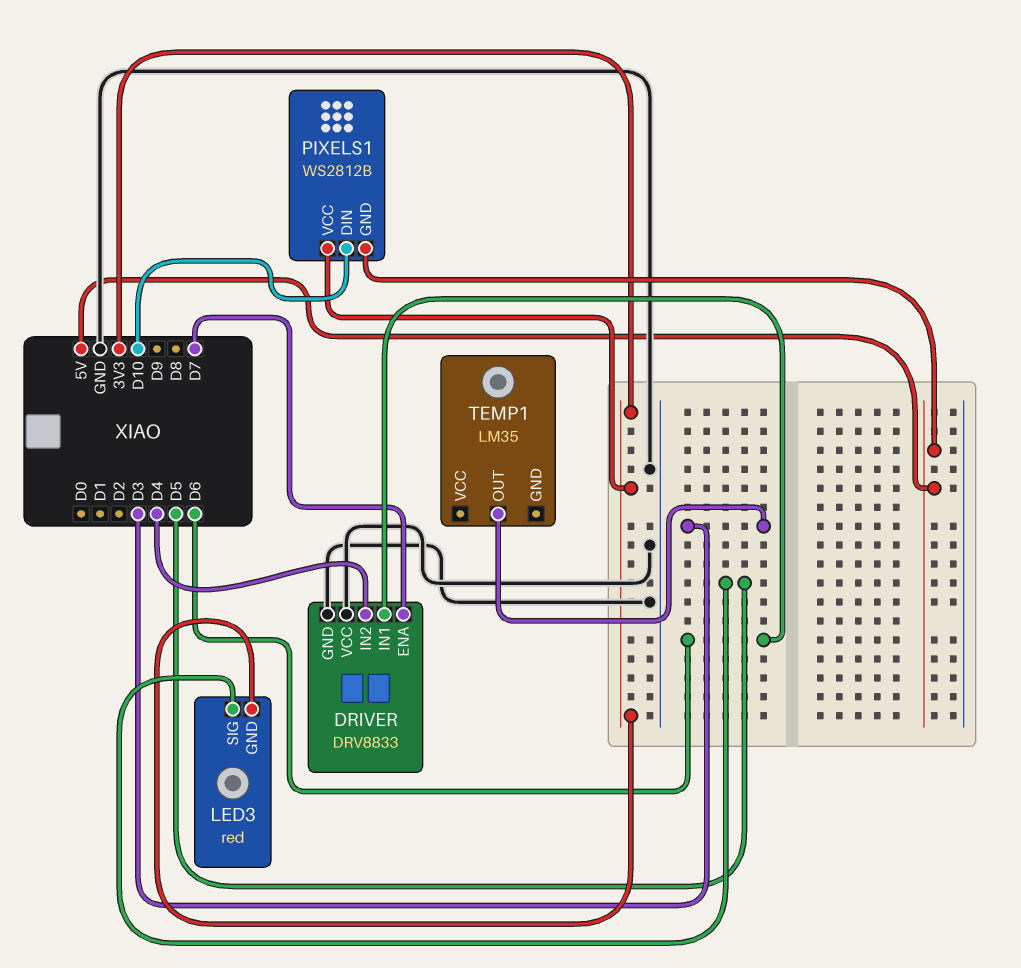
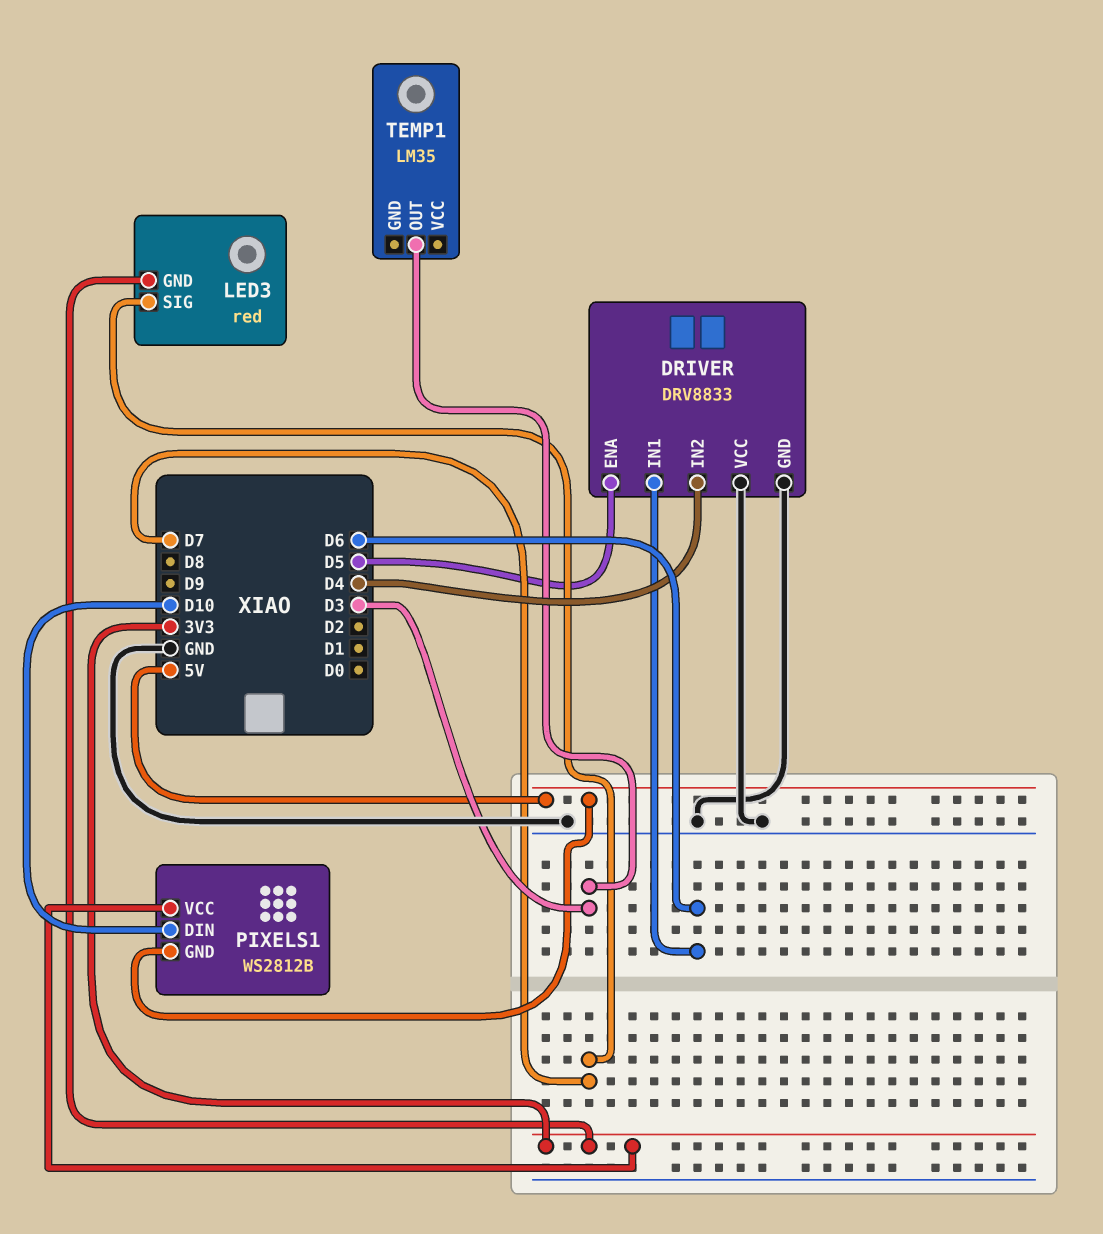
DRIVER pin ENA: D7 -> D5
LED3 pin SIG: D5 -> D7

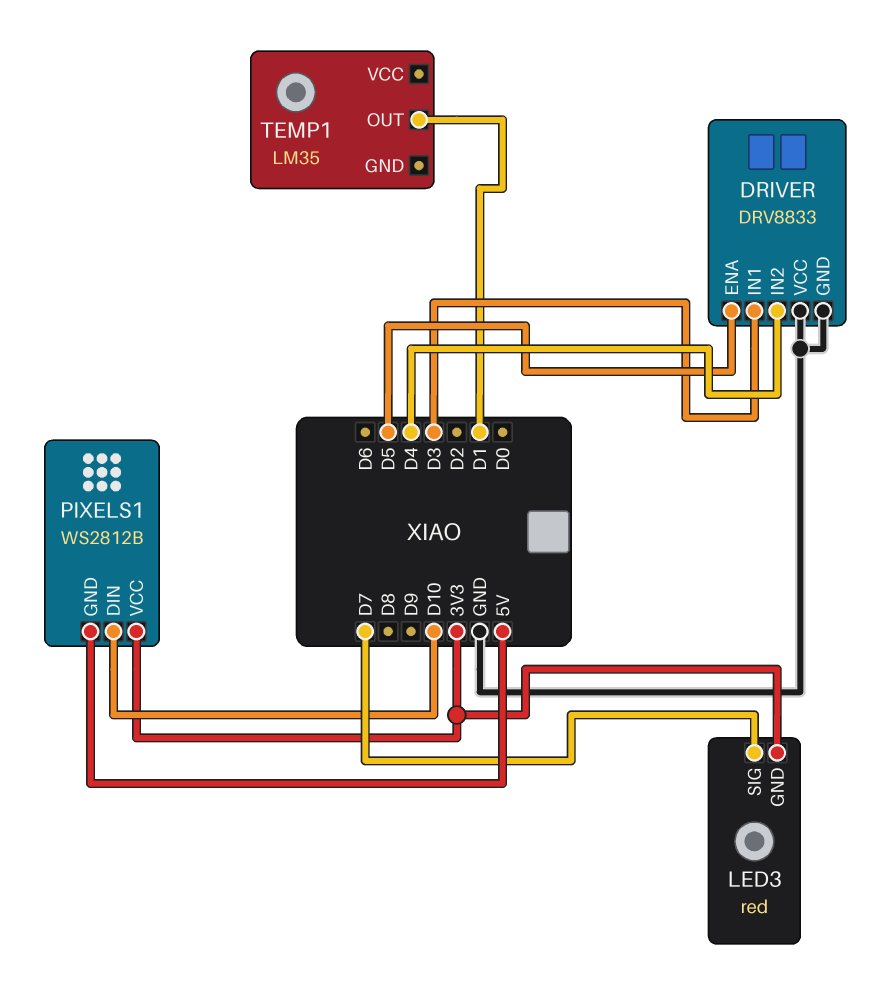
DRIVER pin IN1: D6 -> D3
TEMP1 pin OUT: D3 -> D1

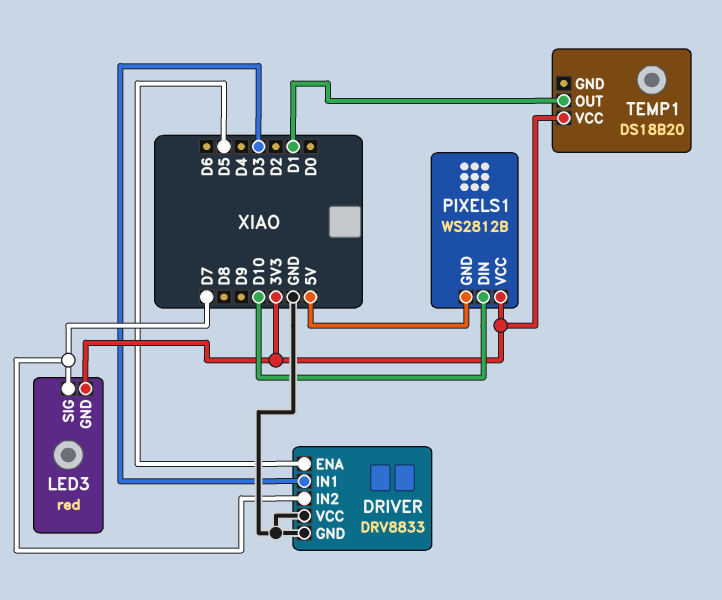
DRIVER pin IN2: D4 -> D7
TEMP1: LM35 -> DS18B20
TEMP1 pin VCC: none -> 3V3

